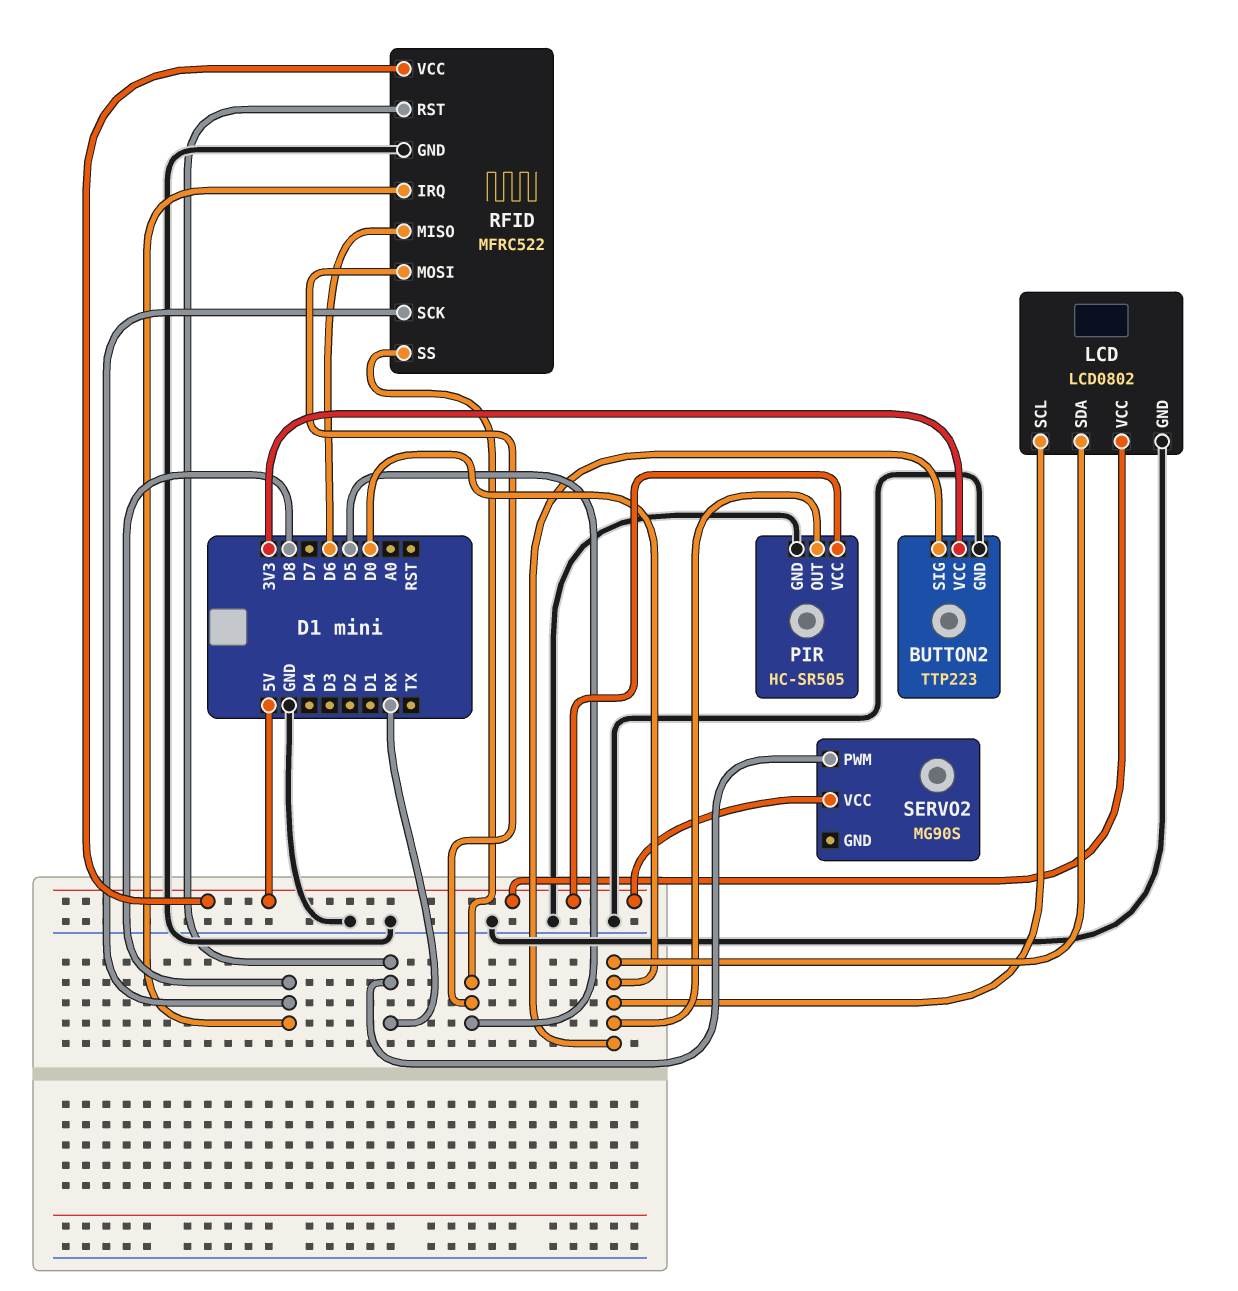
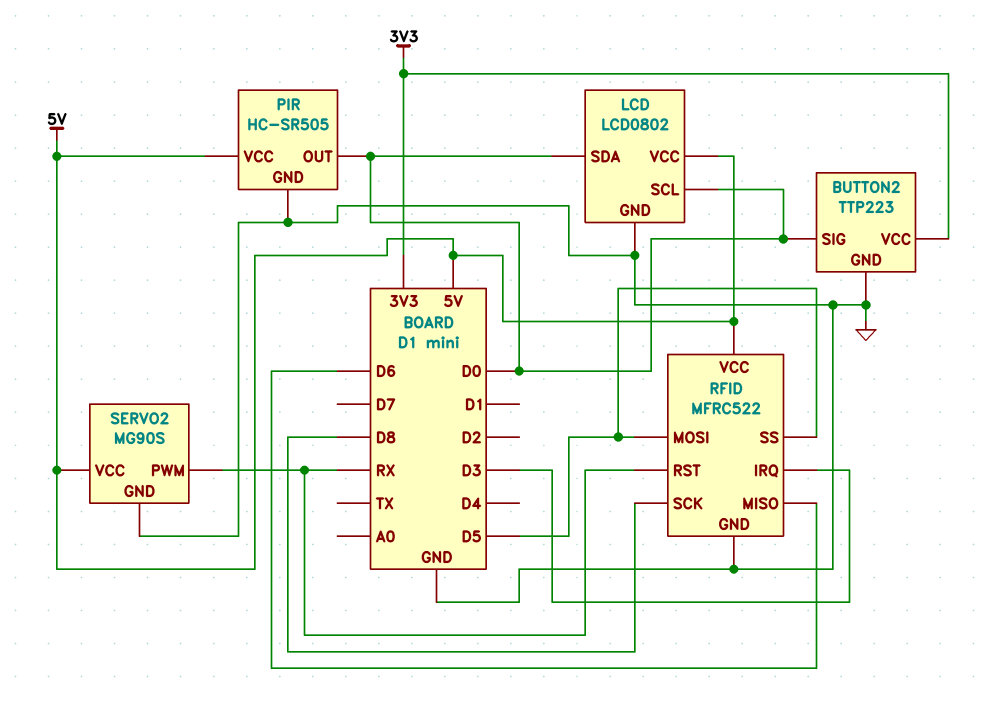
RFID pin IRQ: D8 -> D3
SERVO2 pin GND: none -> GND

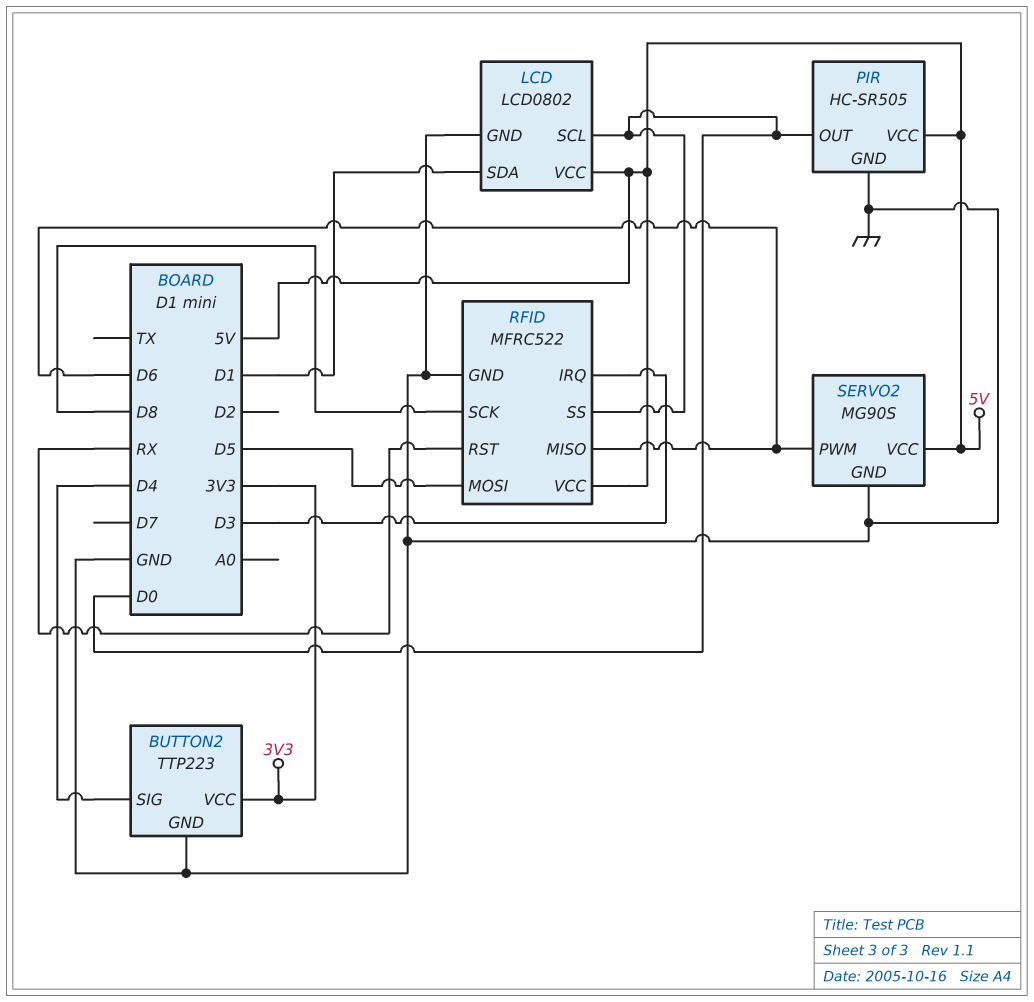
BUTTON2 pin SIG: D0 -> D4
LCD pin SDA: D0 -> D1
RFID pin SS: D5 -> D0
SERVO2 pin PWM: RX -> D6

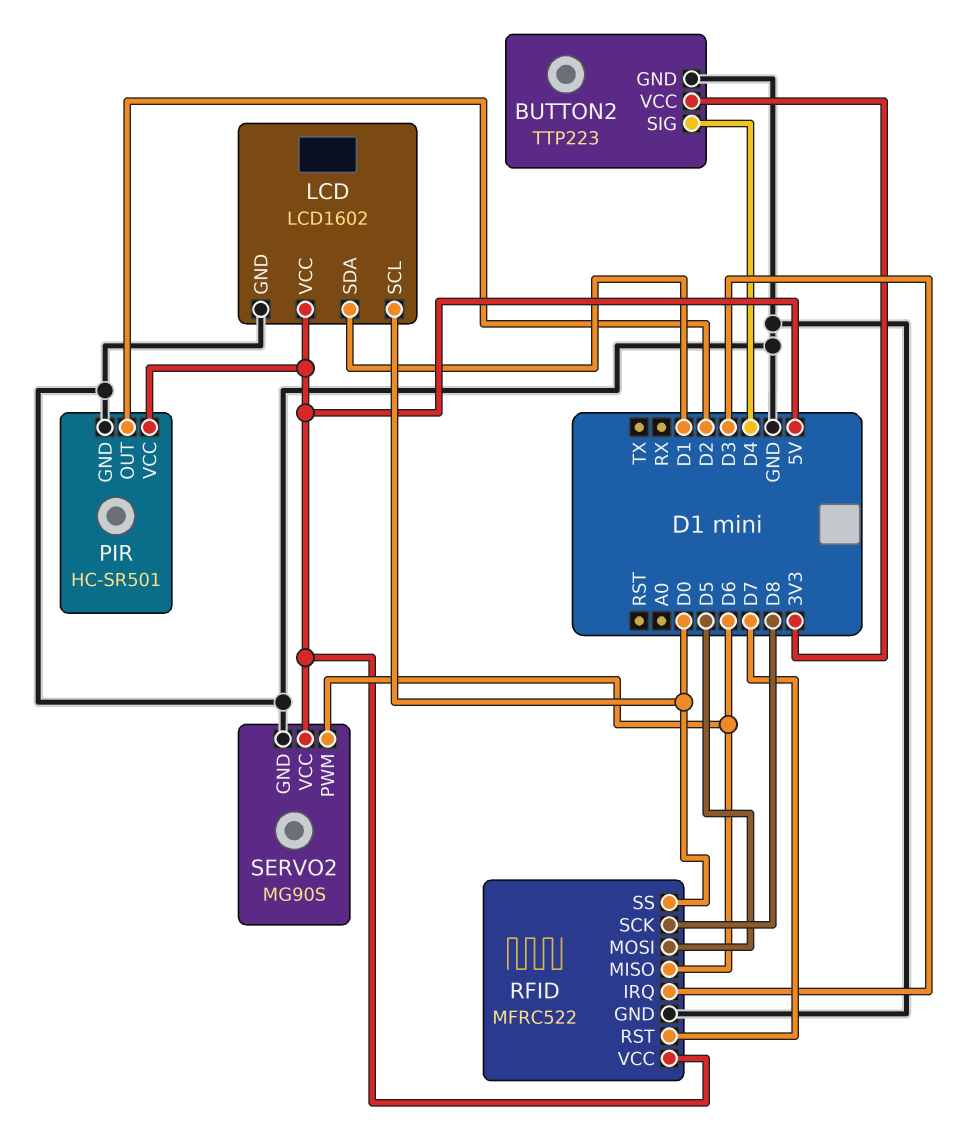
LCD: LCD0802 -> LCD1602
PIR: HC-SR505 -> HC-SR501
PIR pin OUT: D0 -> D2
RFID pin RST: RX -> D7

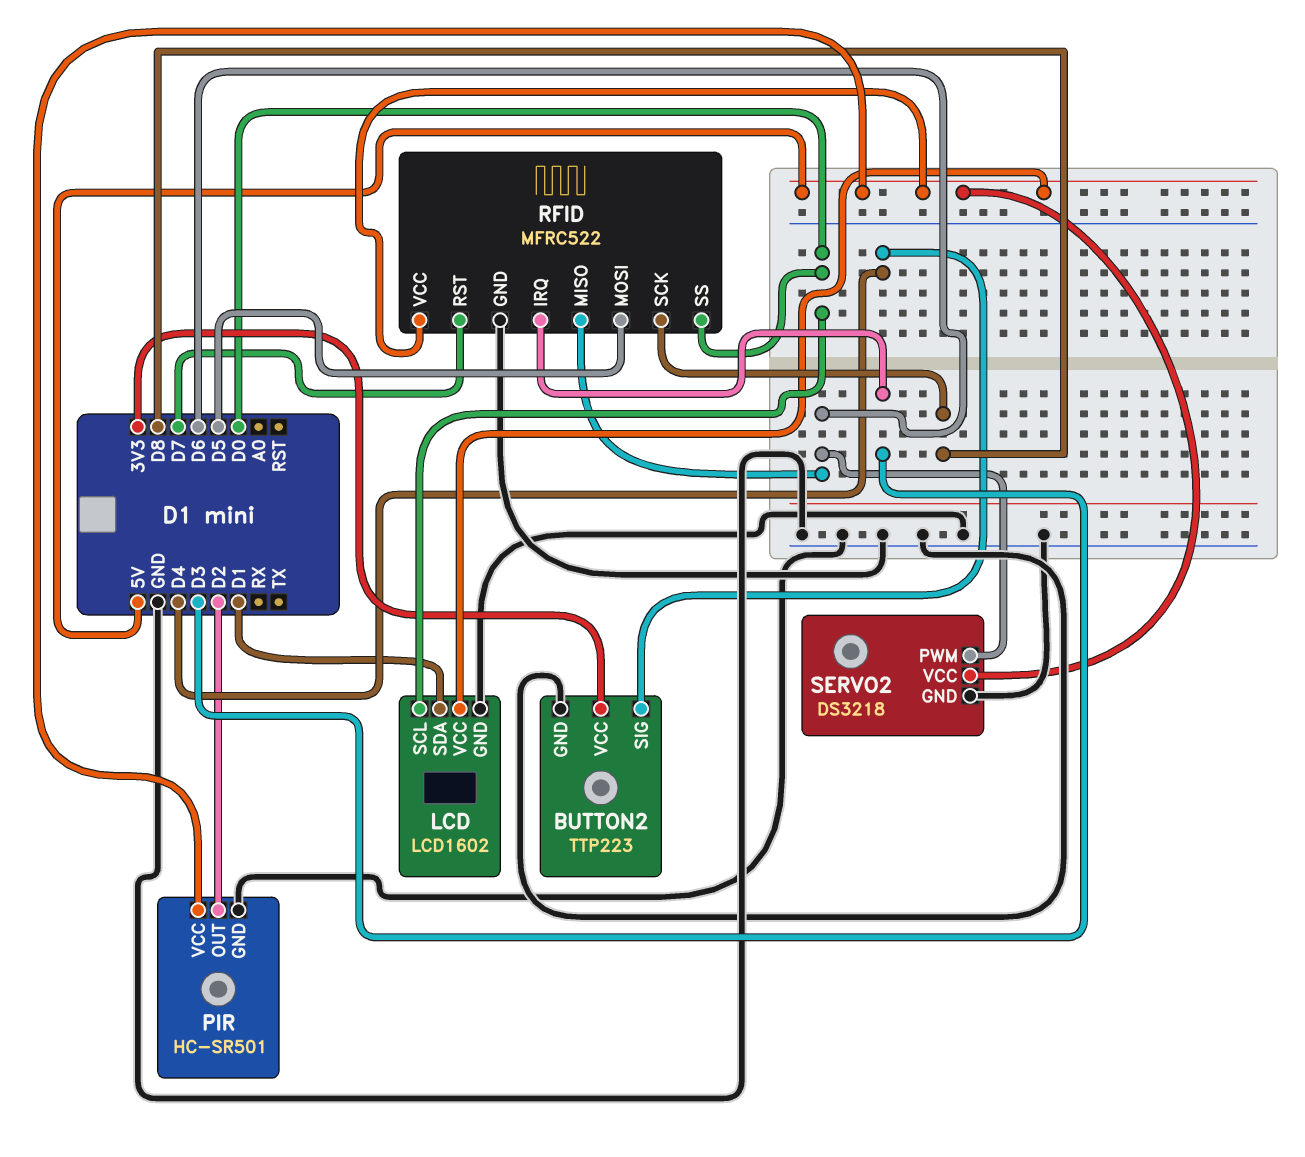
SERVO2: MG90S -> DS3218

